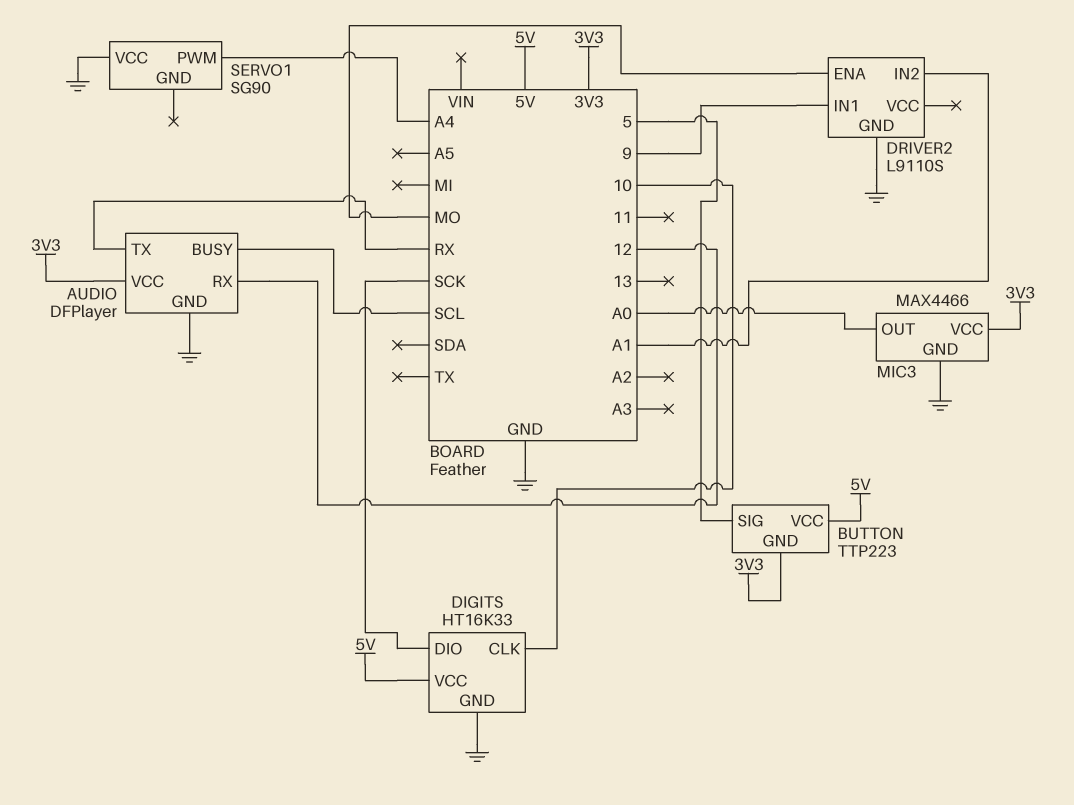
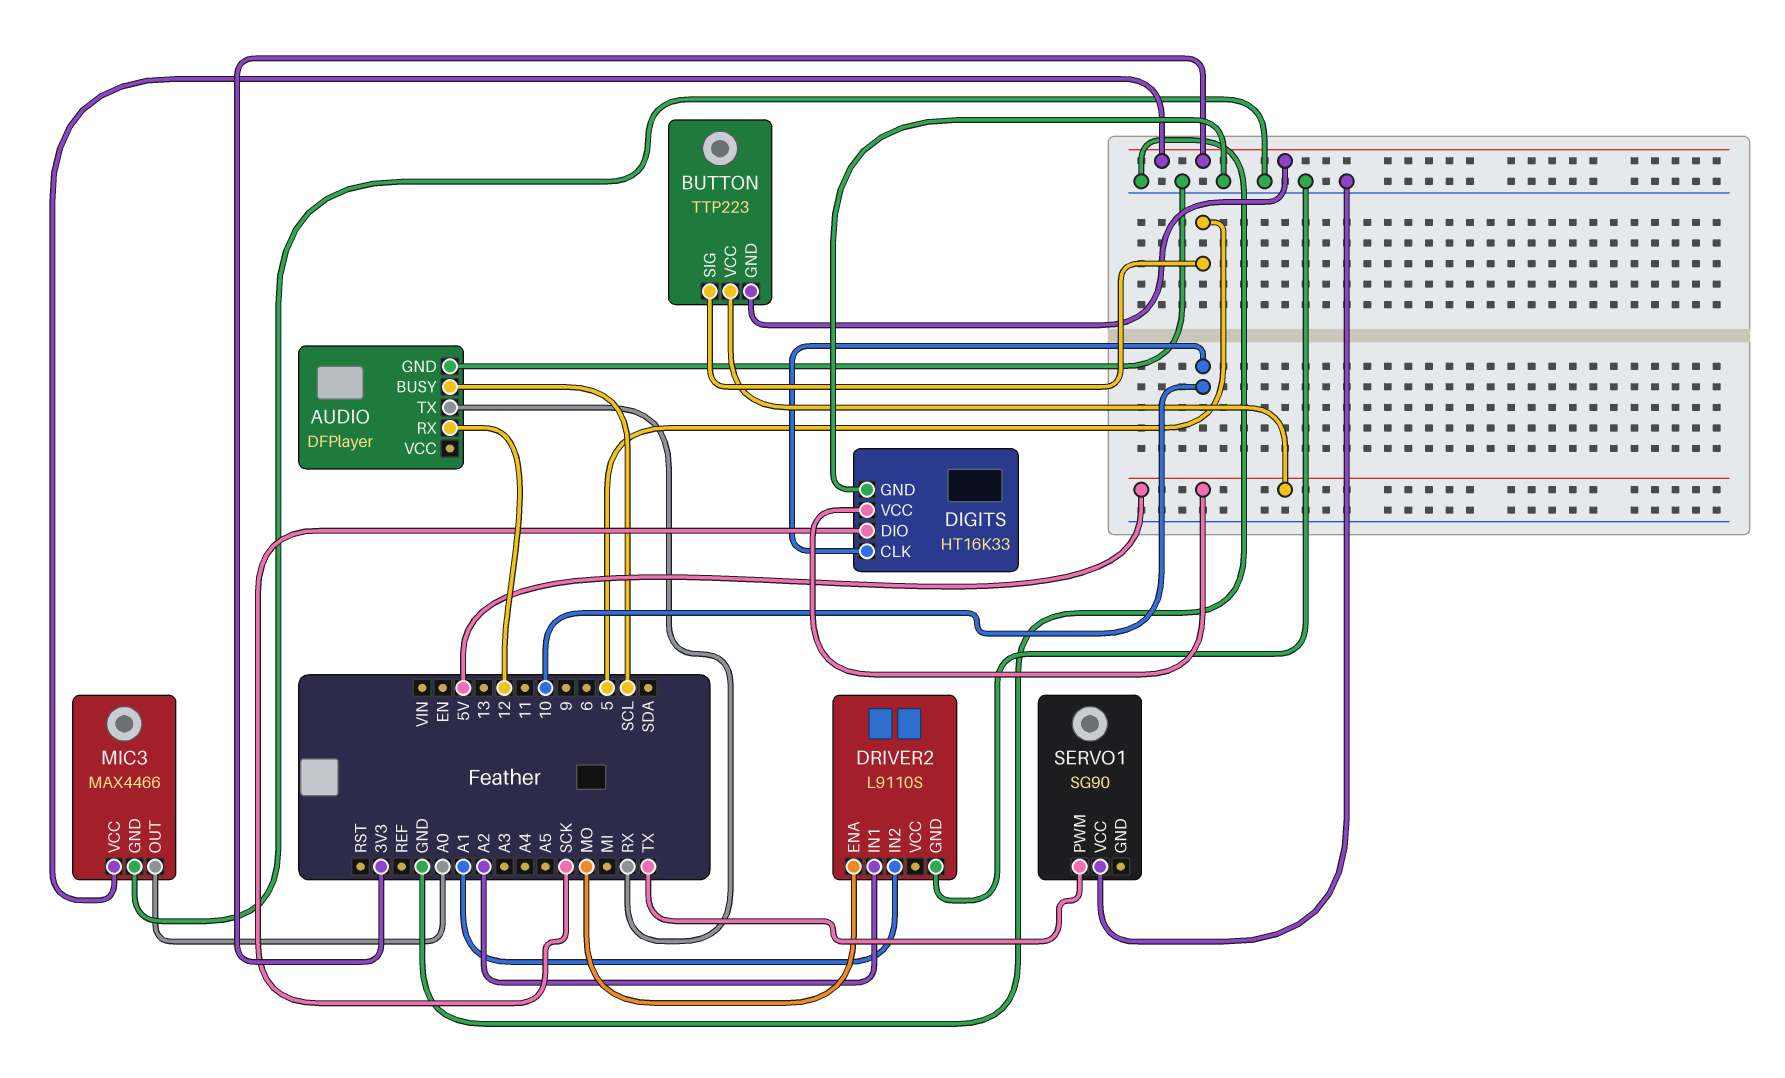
AUDIO pin VCC: 3V3 -> none
DRIVER2 pin IN1: 9 -> A2
SERVO1 pin PWM: A4 -> TX

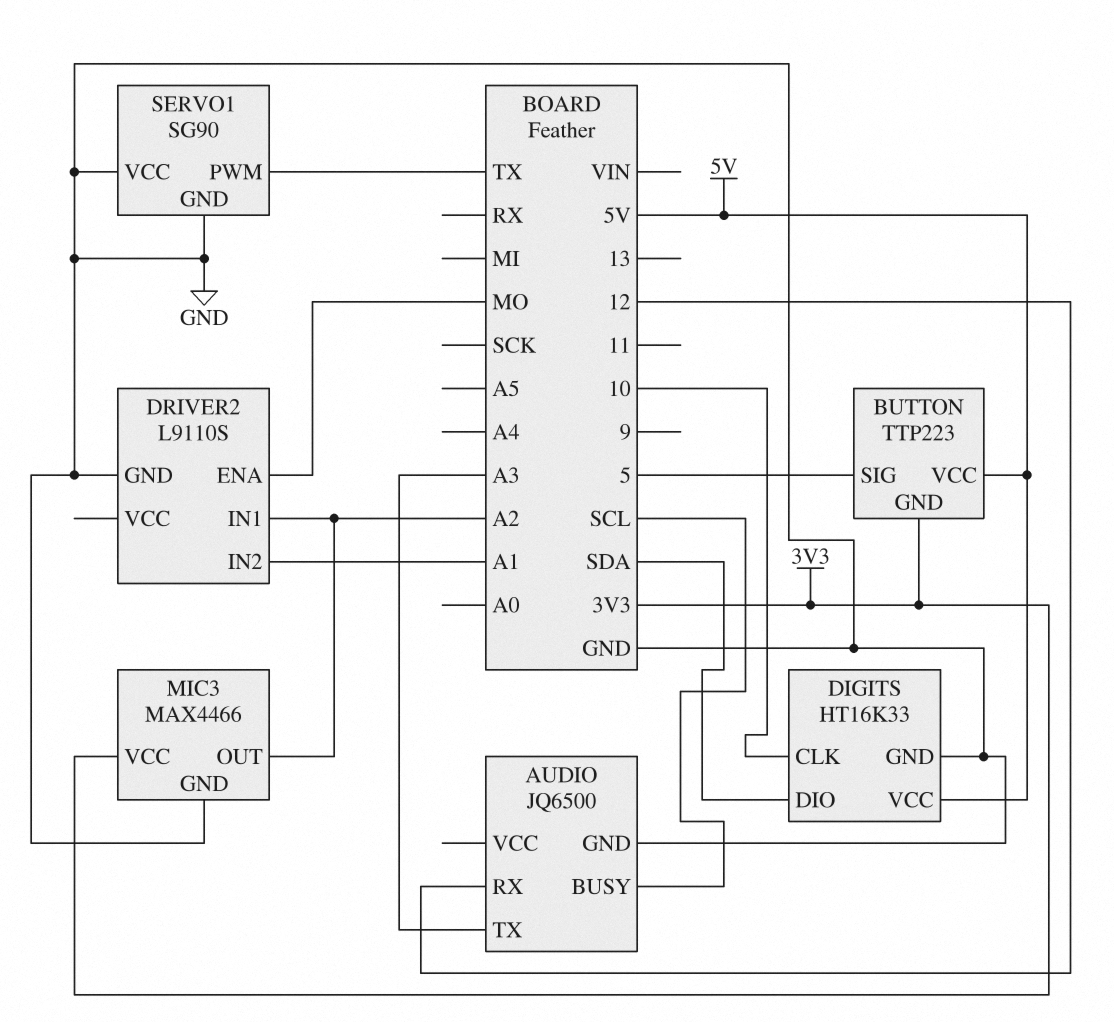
AUDIO: DFPlayer -> JQ6500
AUDIO pin TX: RX -> A3
DIGITS pin DIO: SCK -> SDA
MIC3 pin OUT: A0 -> A2
SERVO1 pin GND: none -> GND

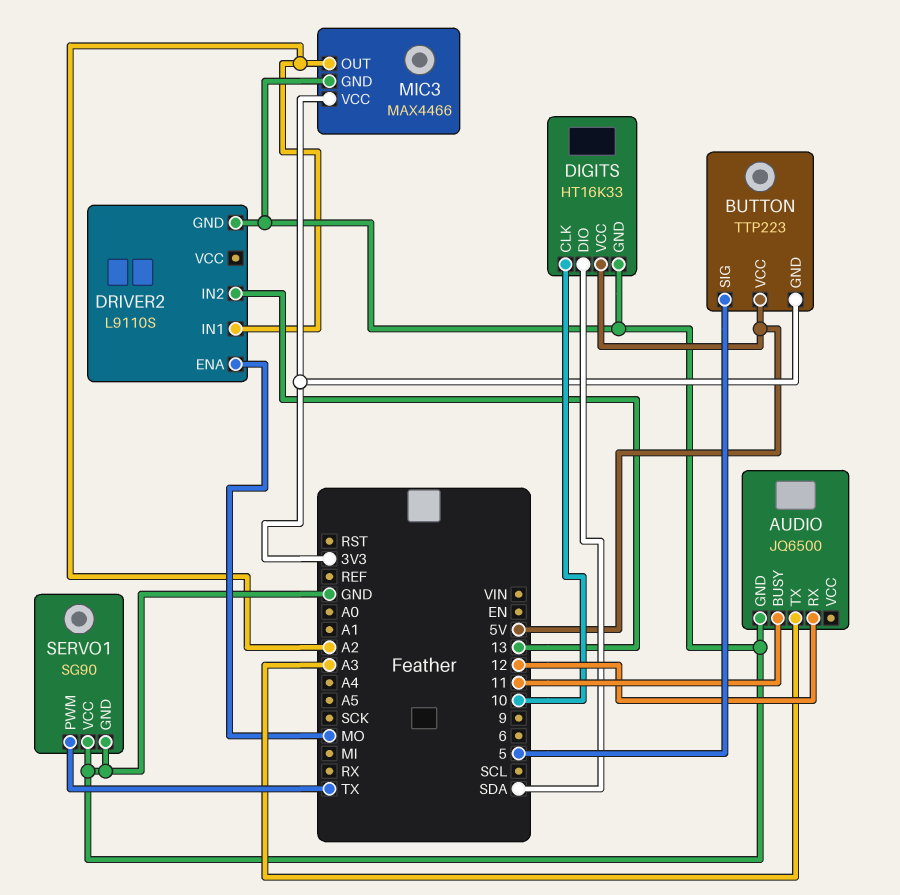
AUDIO pin BUSY: SCL -> 11
DRIVER2 pin IN2: A1 -> 13

